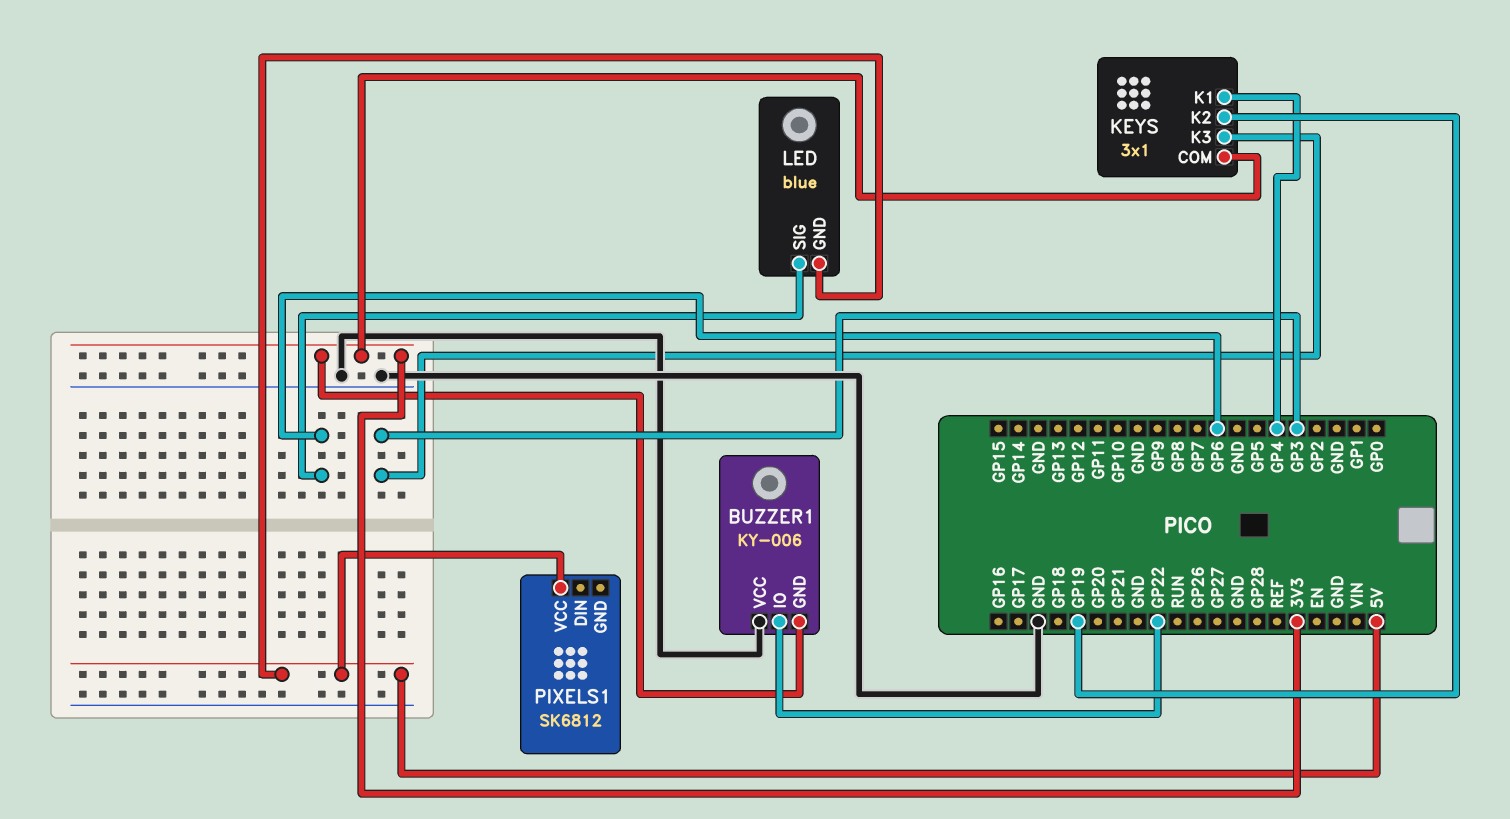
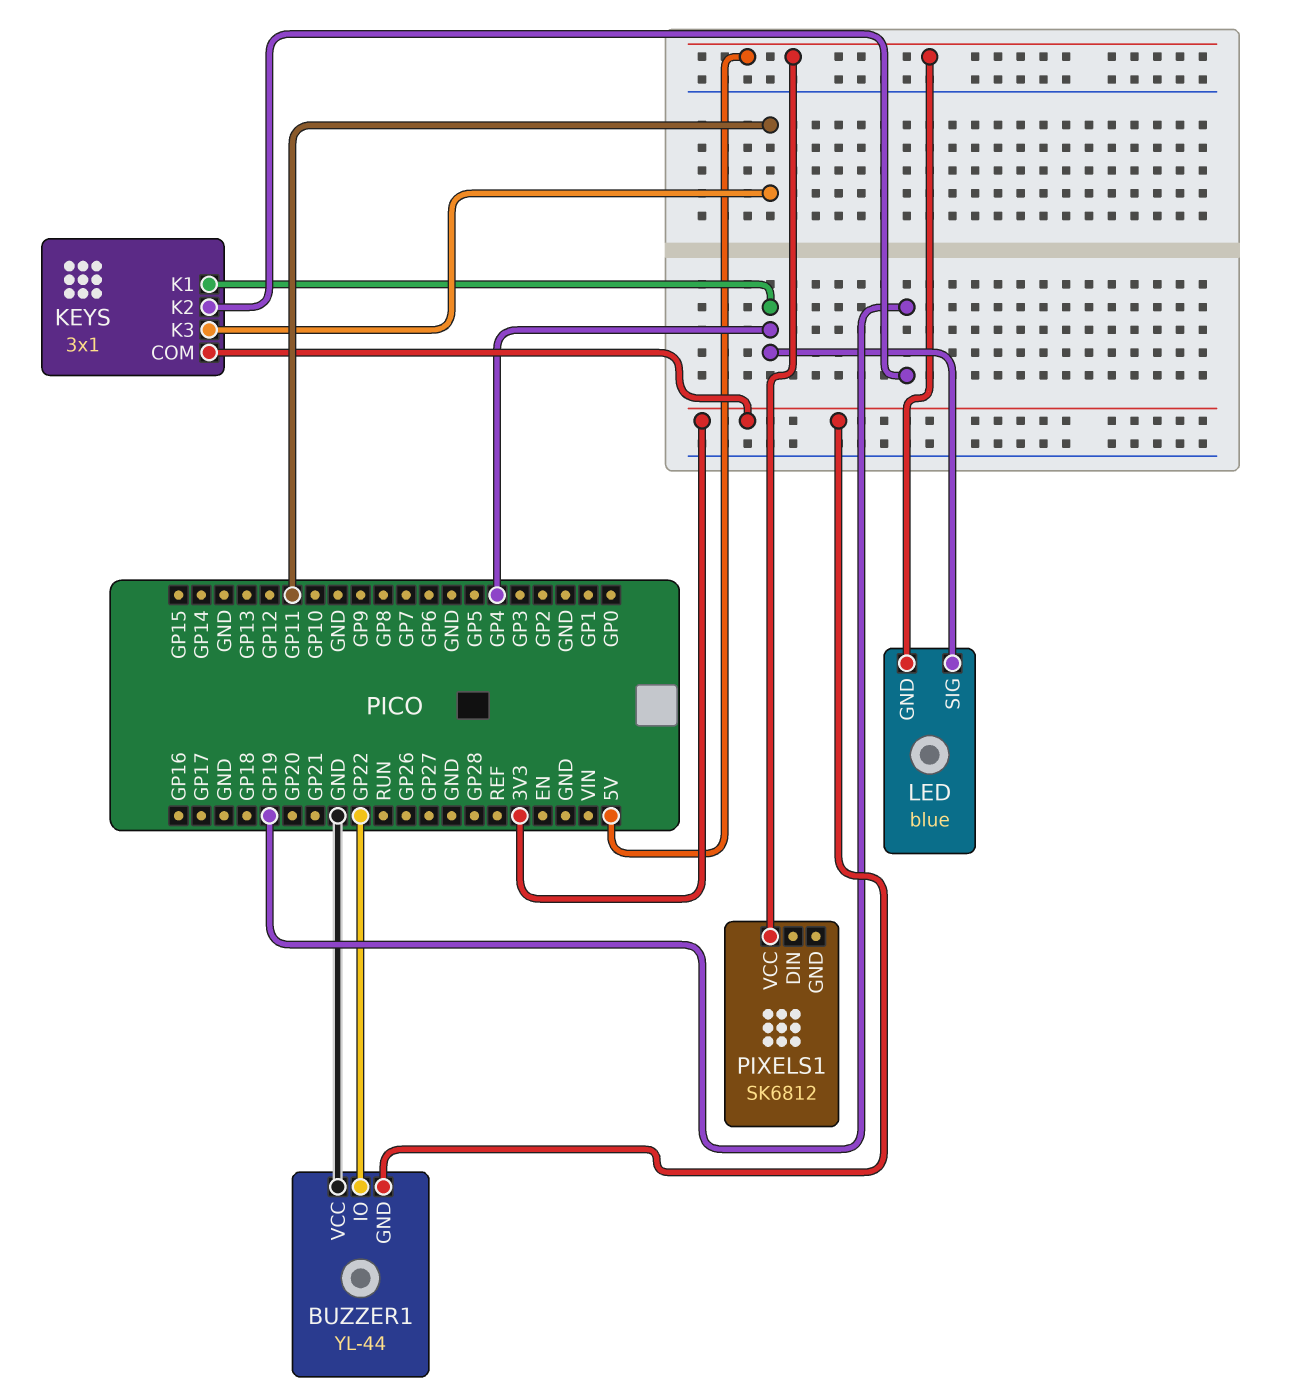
BUZZER1: KY-006 -> YL-44
KEYS pin K3: GP3 -> GP11
LED pin SIG: GP6 -> GP4

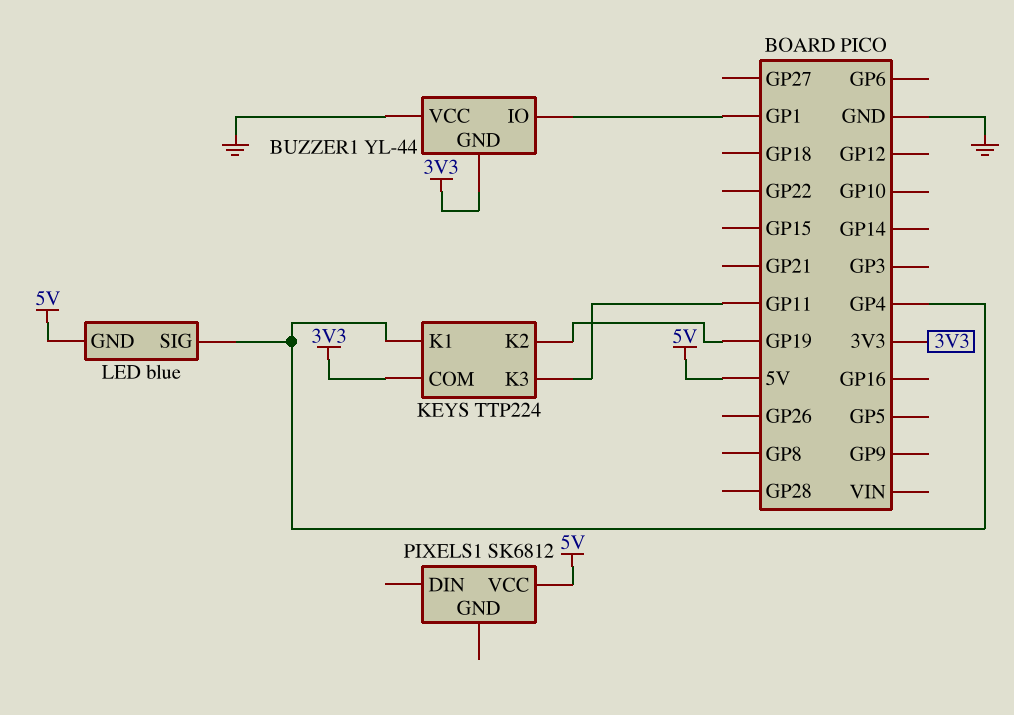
BUZZER1 pin IO: GP22 -> GP1
KEYS: 3x1 -> TTP224

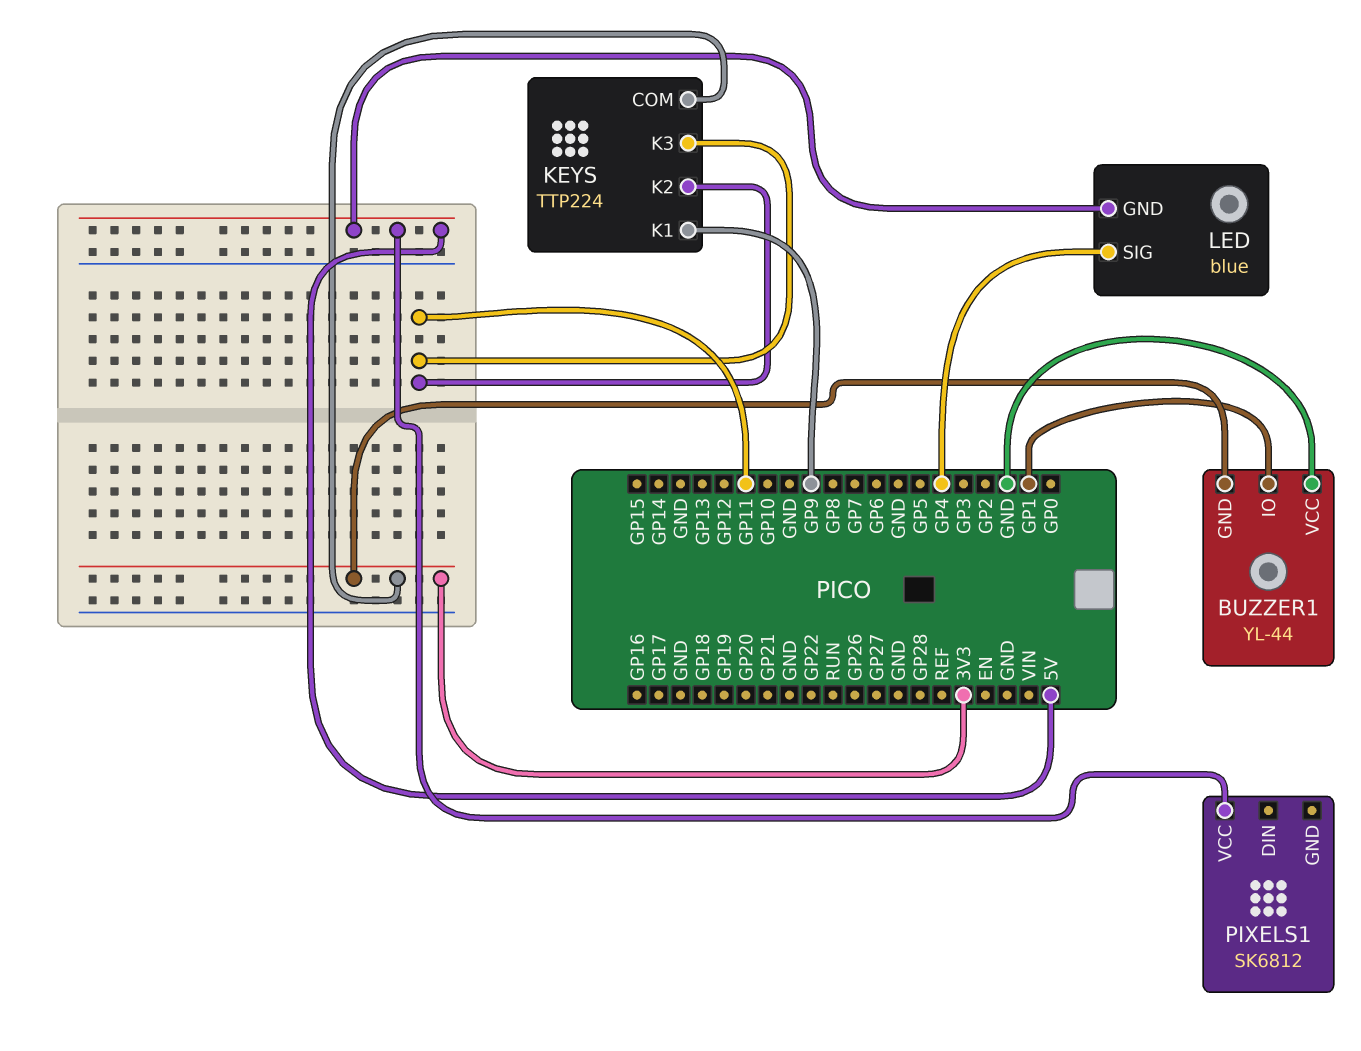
KEYS pin K1: GP4 -> GP9
KEYS pin K2: GP19 -> GP11

